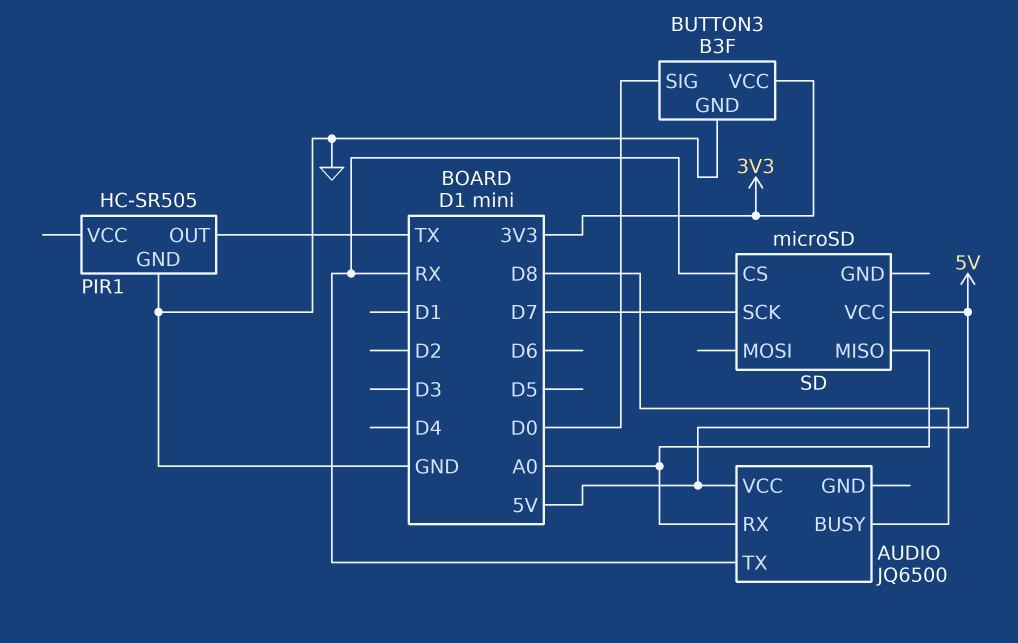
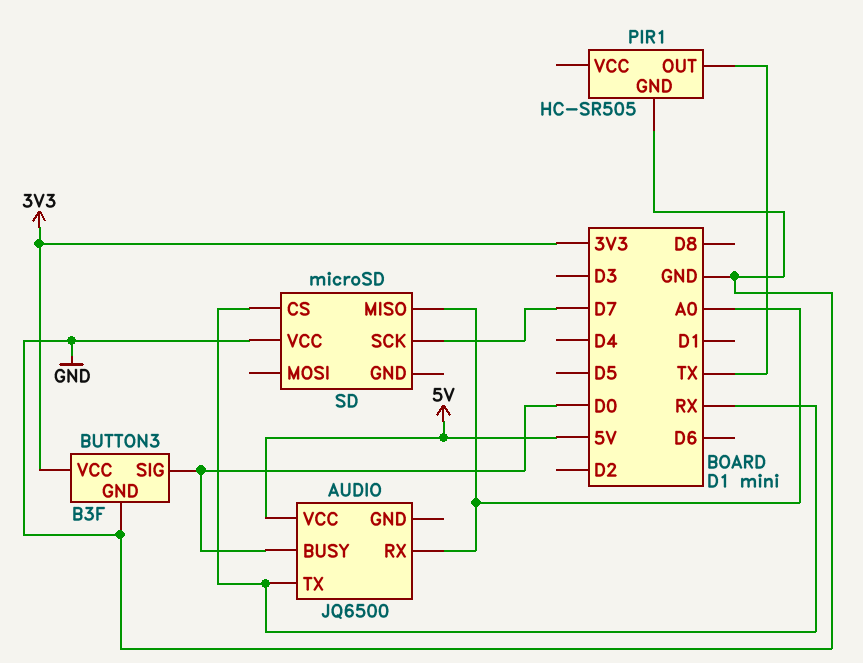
AUDIO pin BUSY: D8 -> D0
SD pin VCC: 5V -> GND

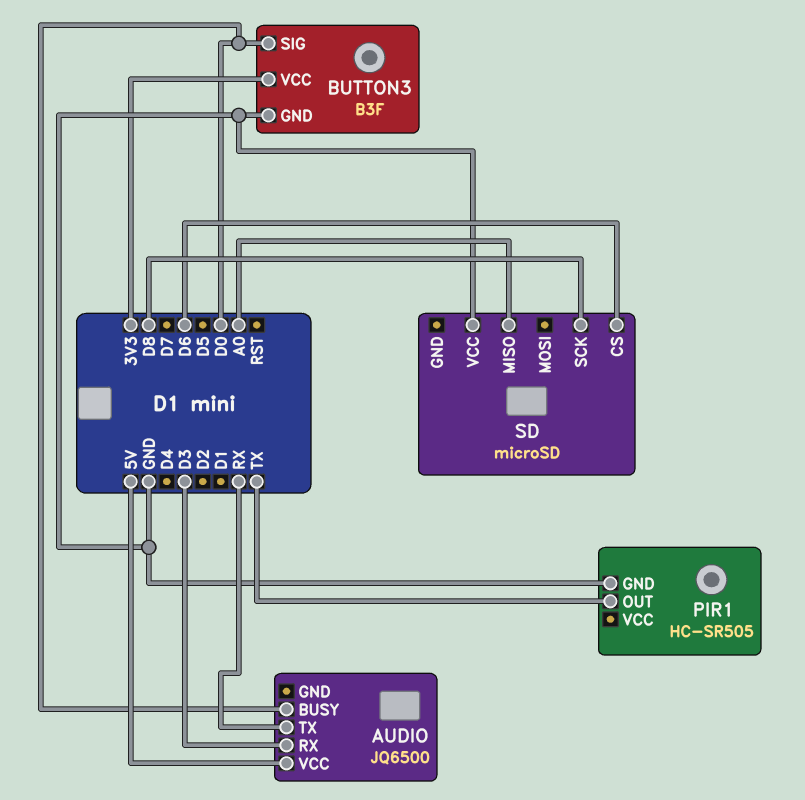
AUDIO pin RX: A0 -> D3
SD pin CS: RX -> D6
SD pin SCK: D7 -> D8

